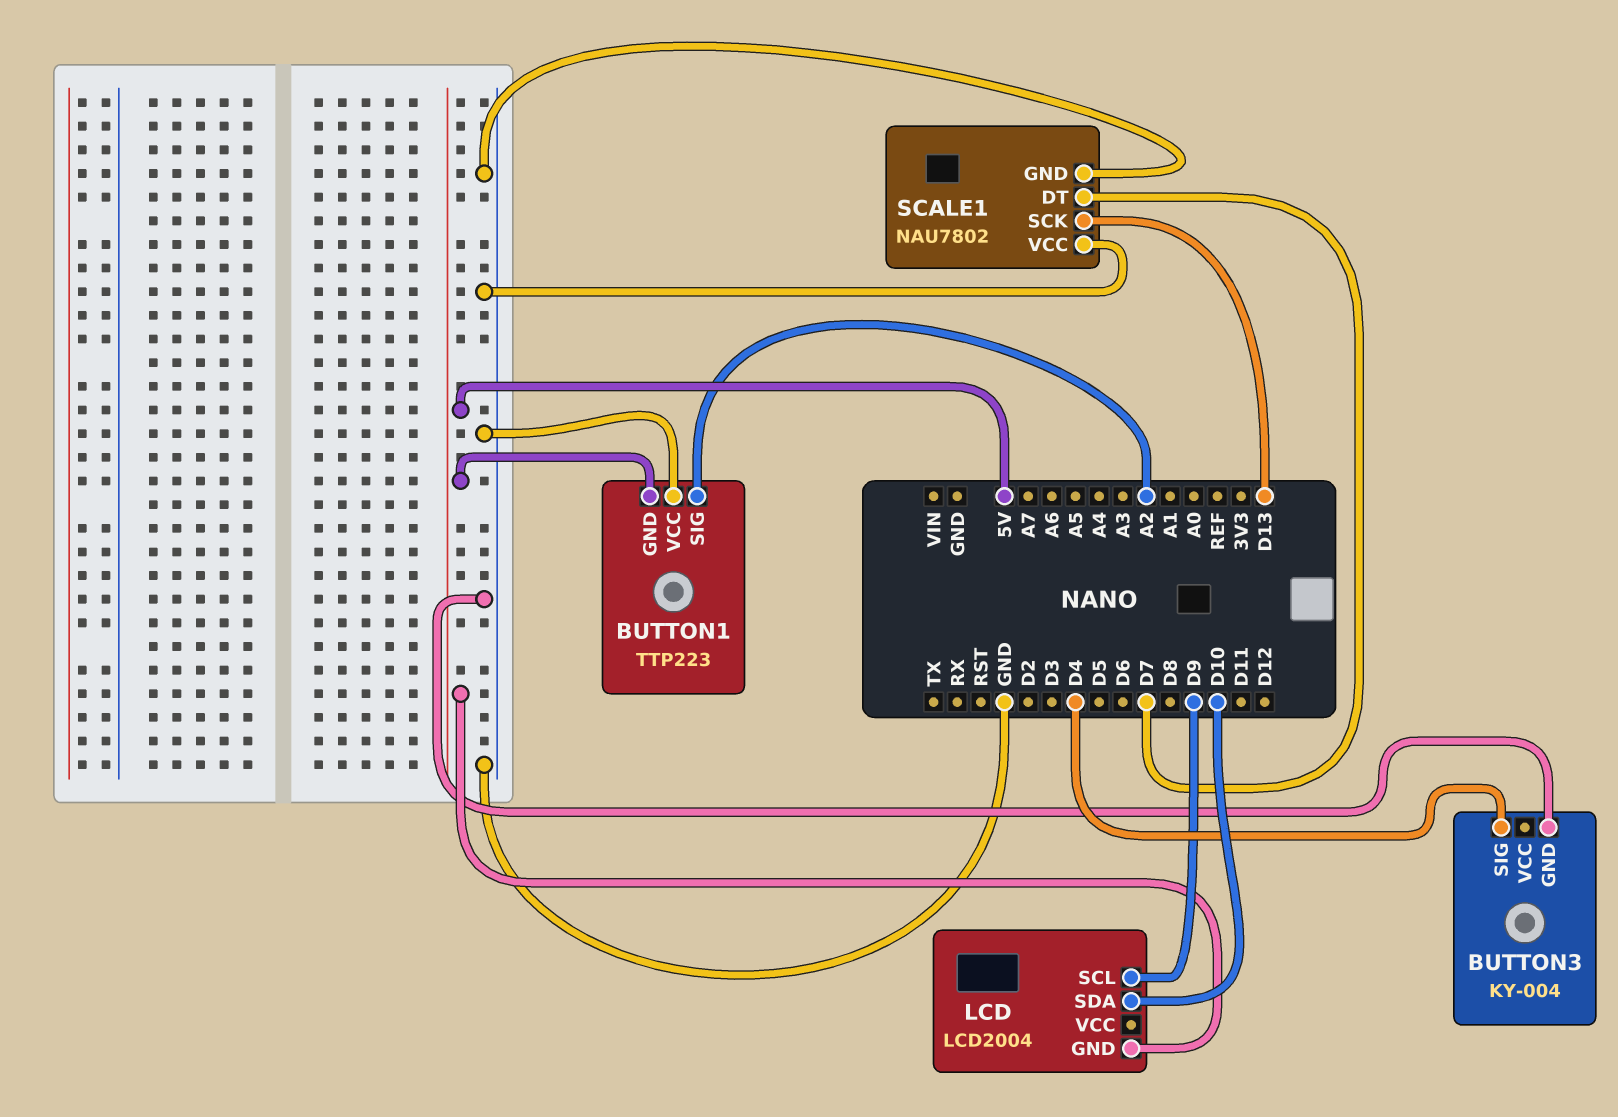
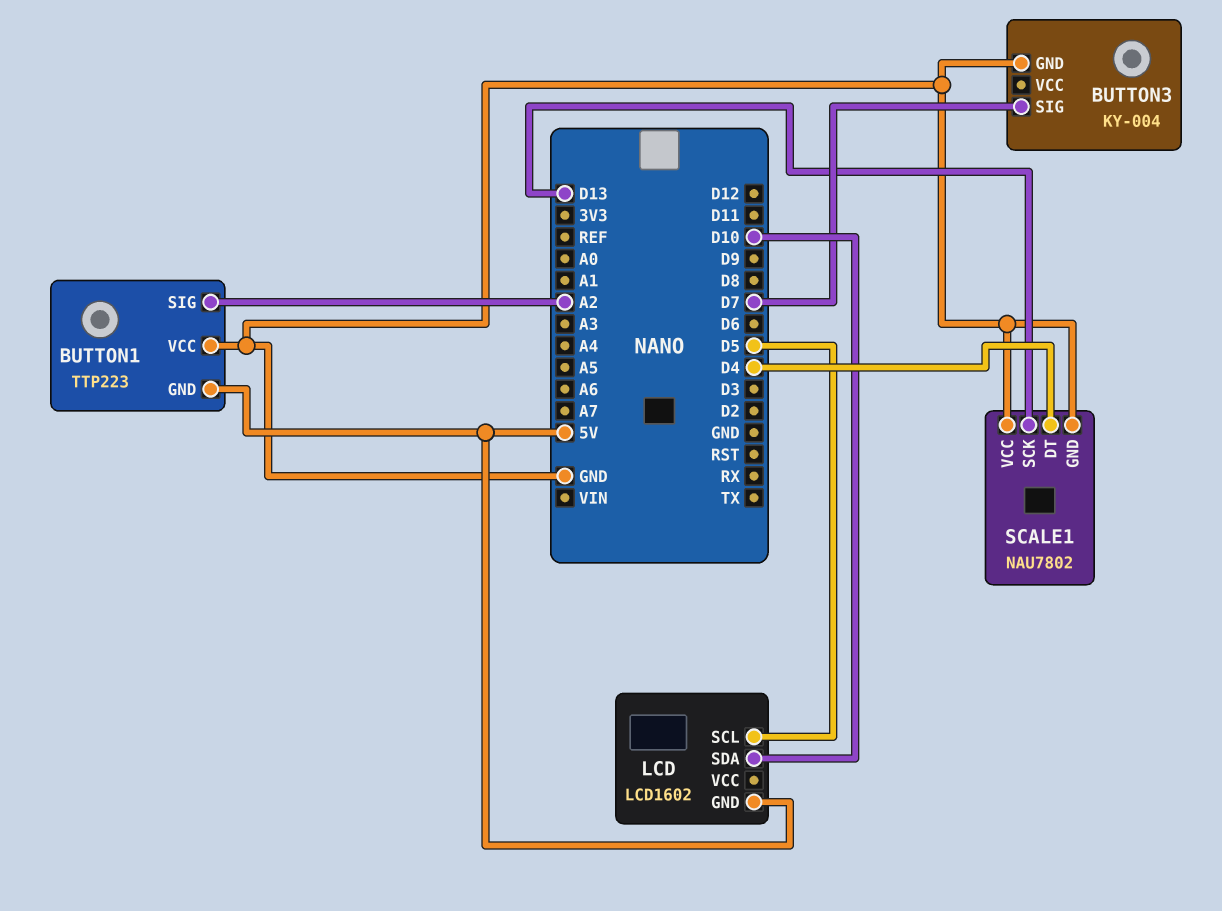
BUTTON3 pin SIG: D4 -> D7
LCD: LCD2004 -> LCD1602
LCD pin SCL: D9 -> D5
SCALE1 pin DT: D7 -> D4

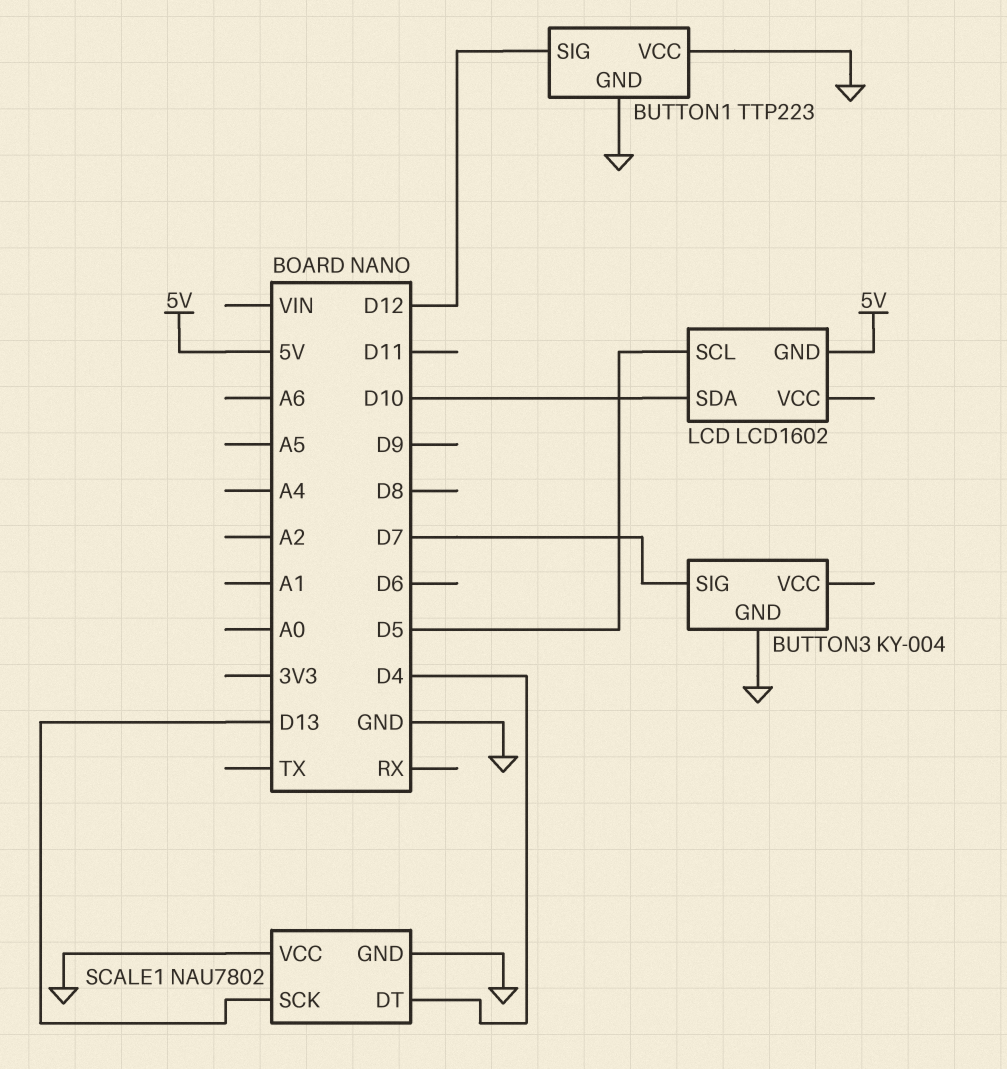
BUTTON1 pin GND: 5V -> GND
BUTTON1 pin SIG: A2 -> D12

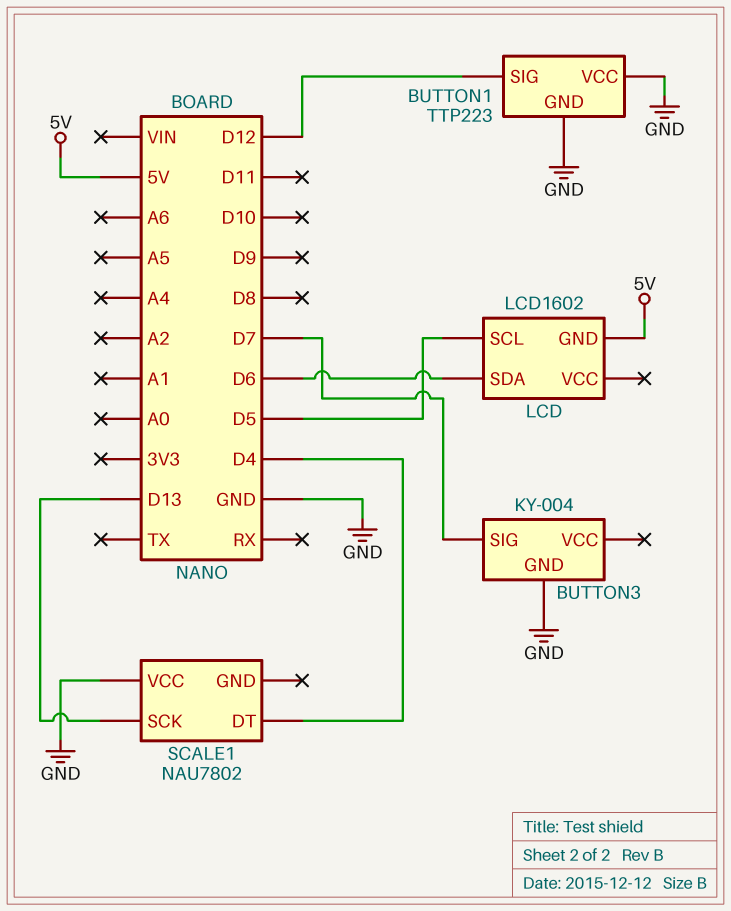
LCD pin SDA: D10 -> D6
SCALE1 pin GND: GND -> none

